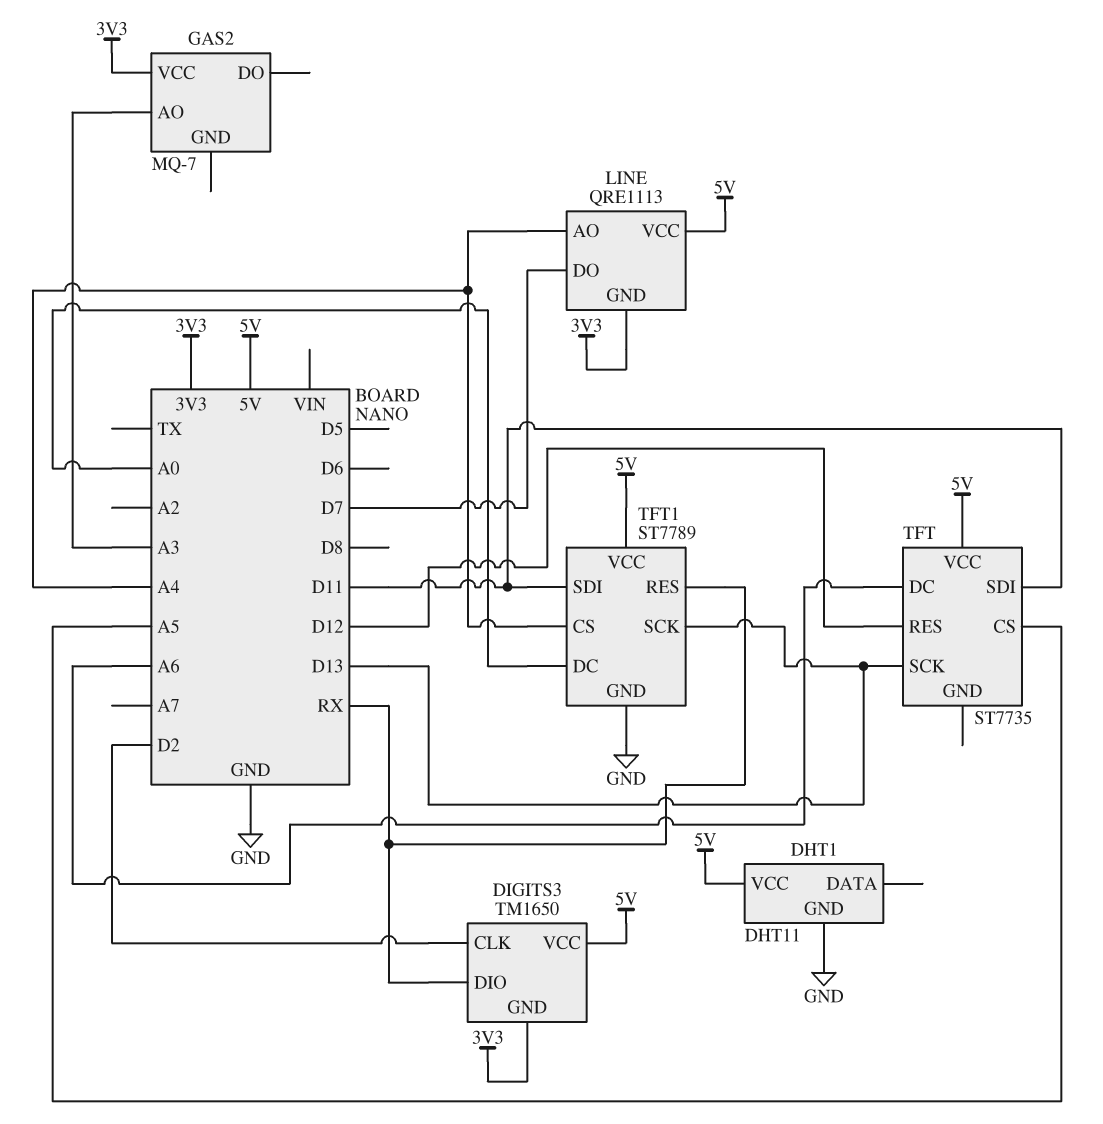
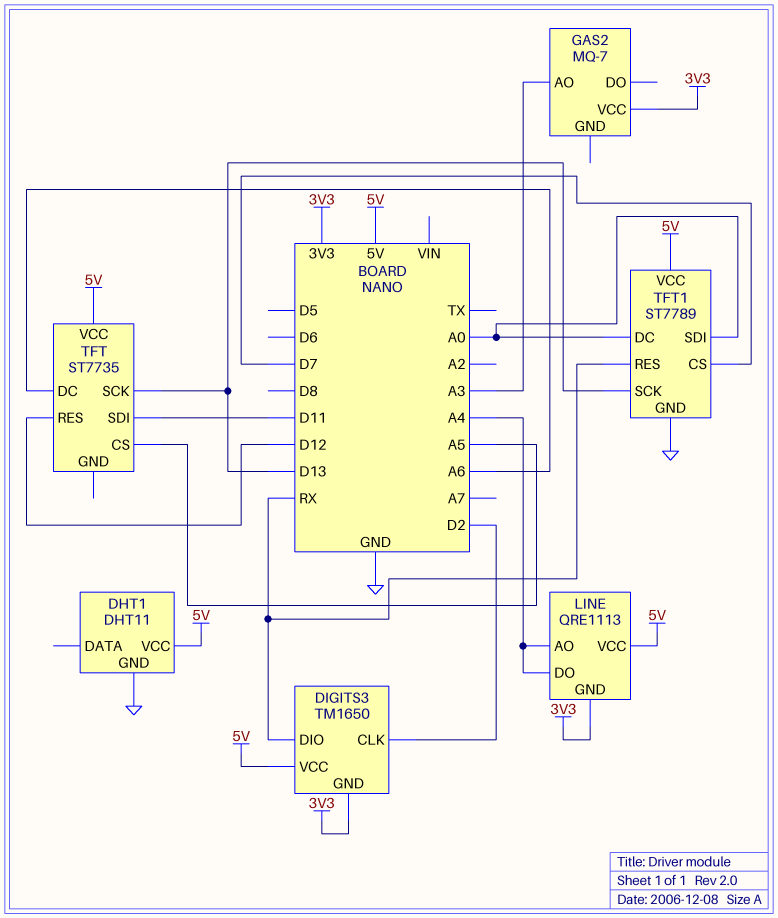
LINE pin DO: D7 -> A4
TFT1 pin CS: A4 -> D7
TFT1 pin SDI: D11 -> A0

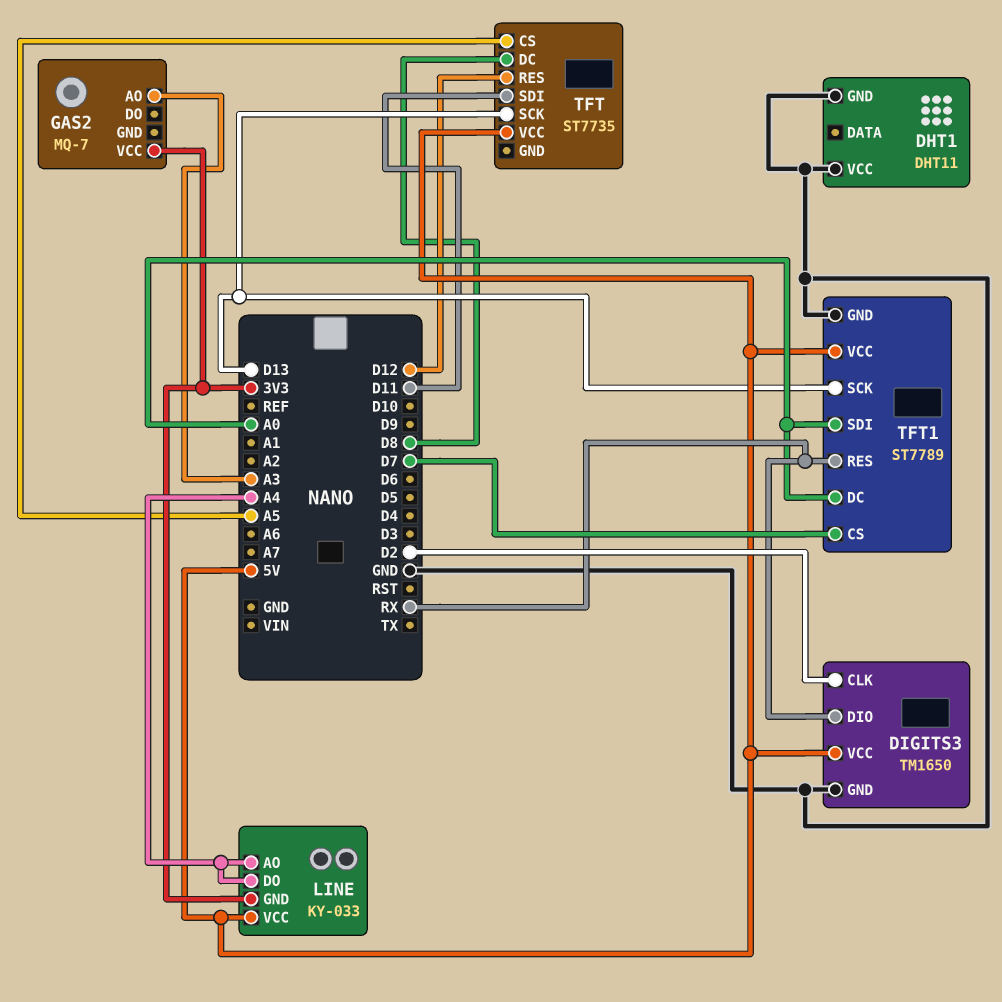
DHT1 pin VCC: 5V -> GND
DIGITS3 pin GND: 3V3 -> GND
LINE: QRE1113 -> KY-033
TFT pin DC: A6 -> D8

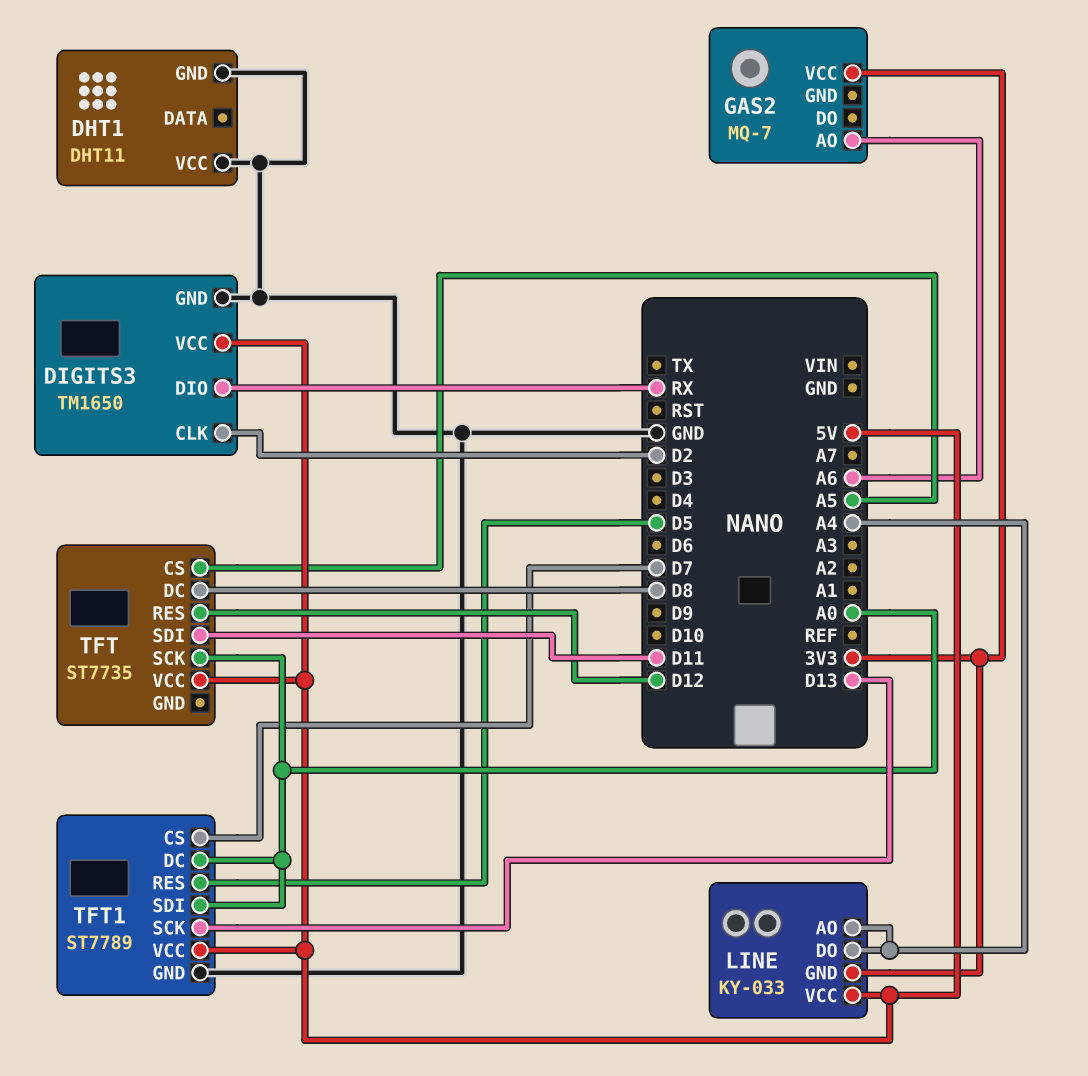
GAS2 pin AO: A3 -> A6
TFT pin SCK: D13 -> A0
TFT1 pin RES: RX -> D5

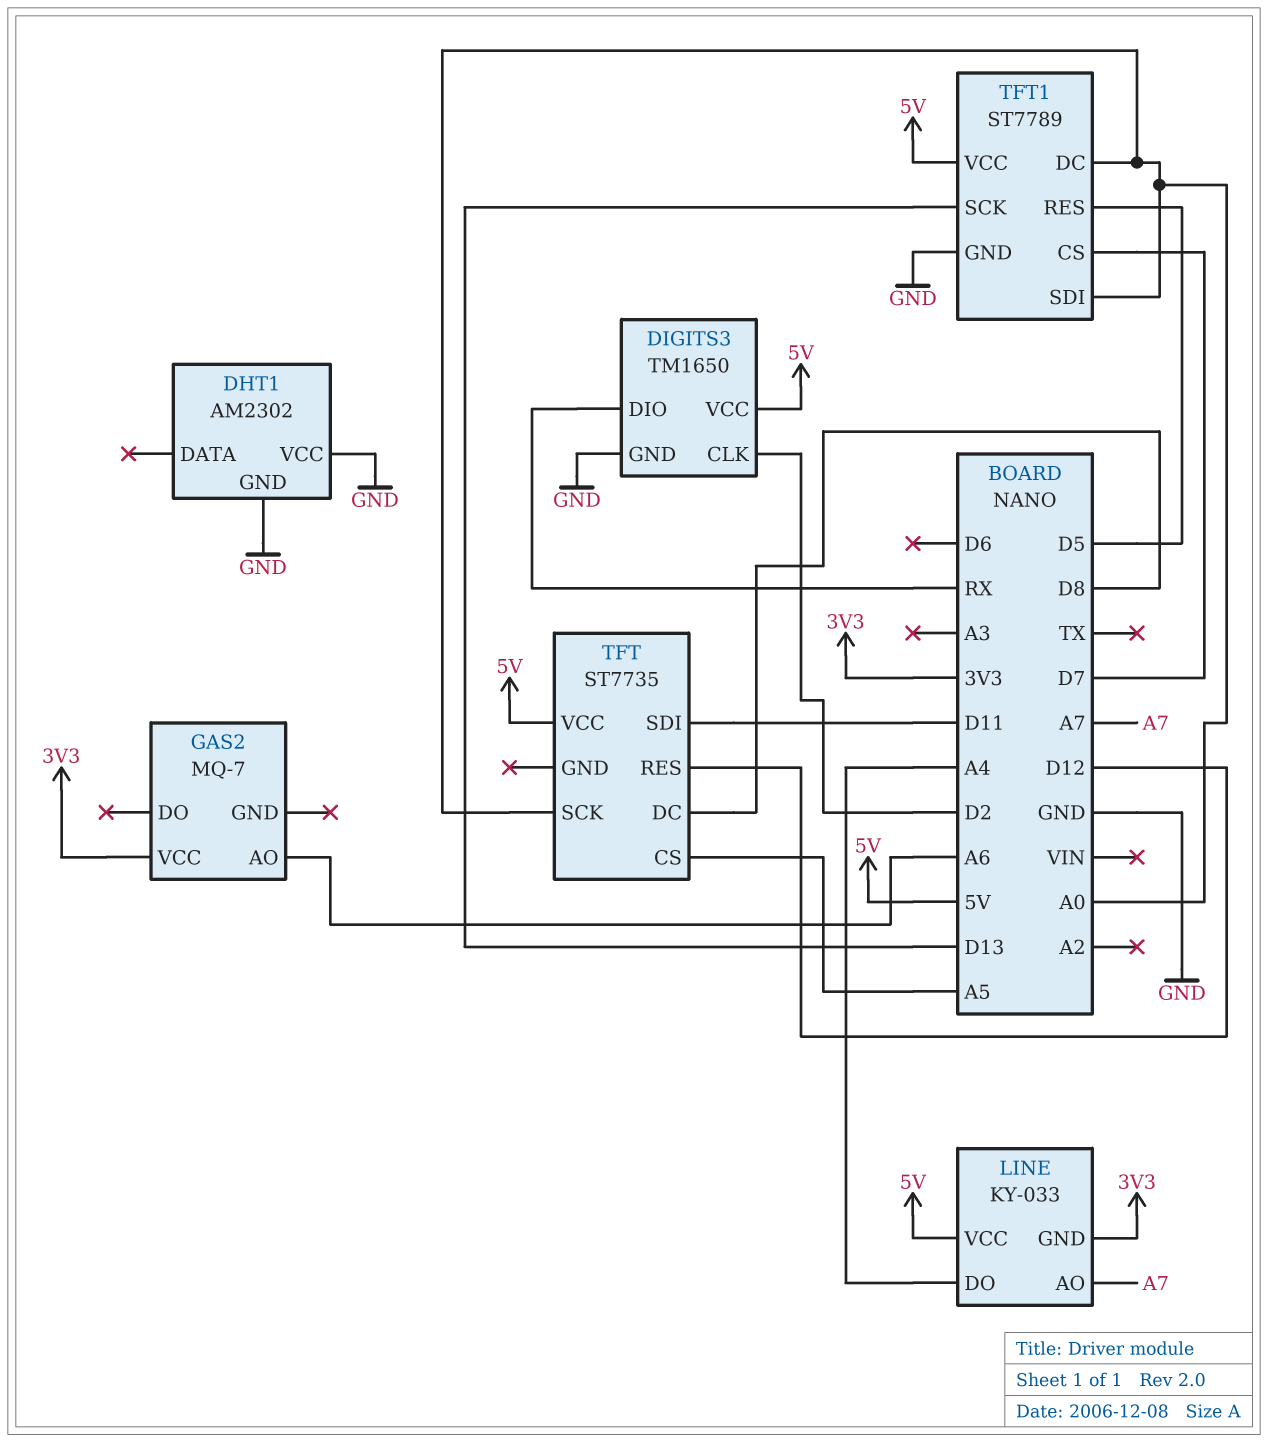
DHT1: DHT11 -> AM2302
LINE pin AO: A4 -> A7

